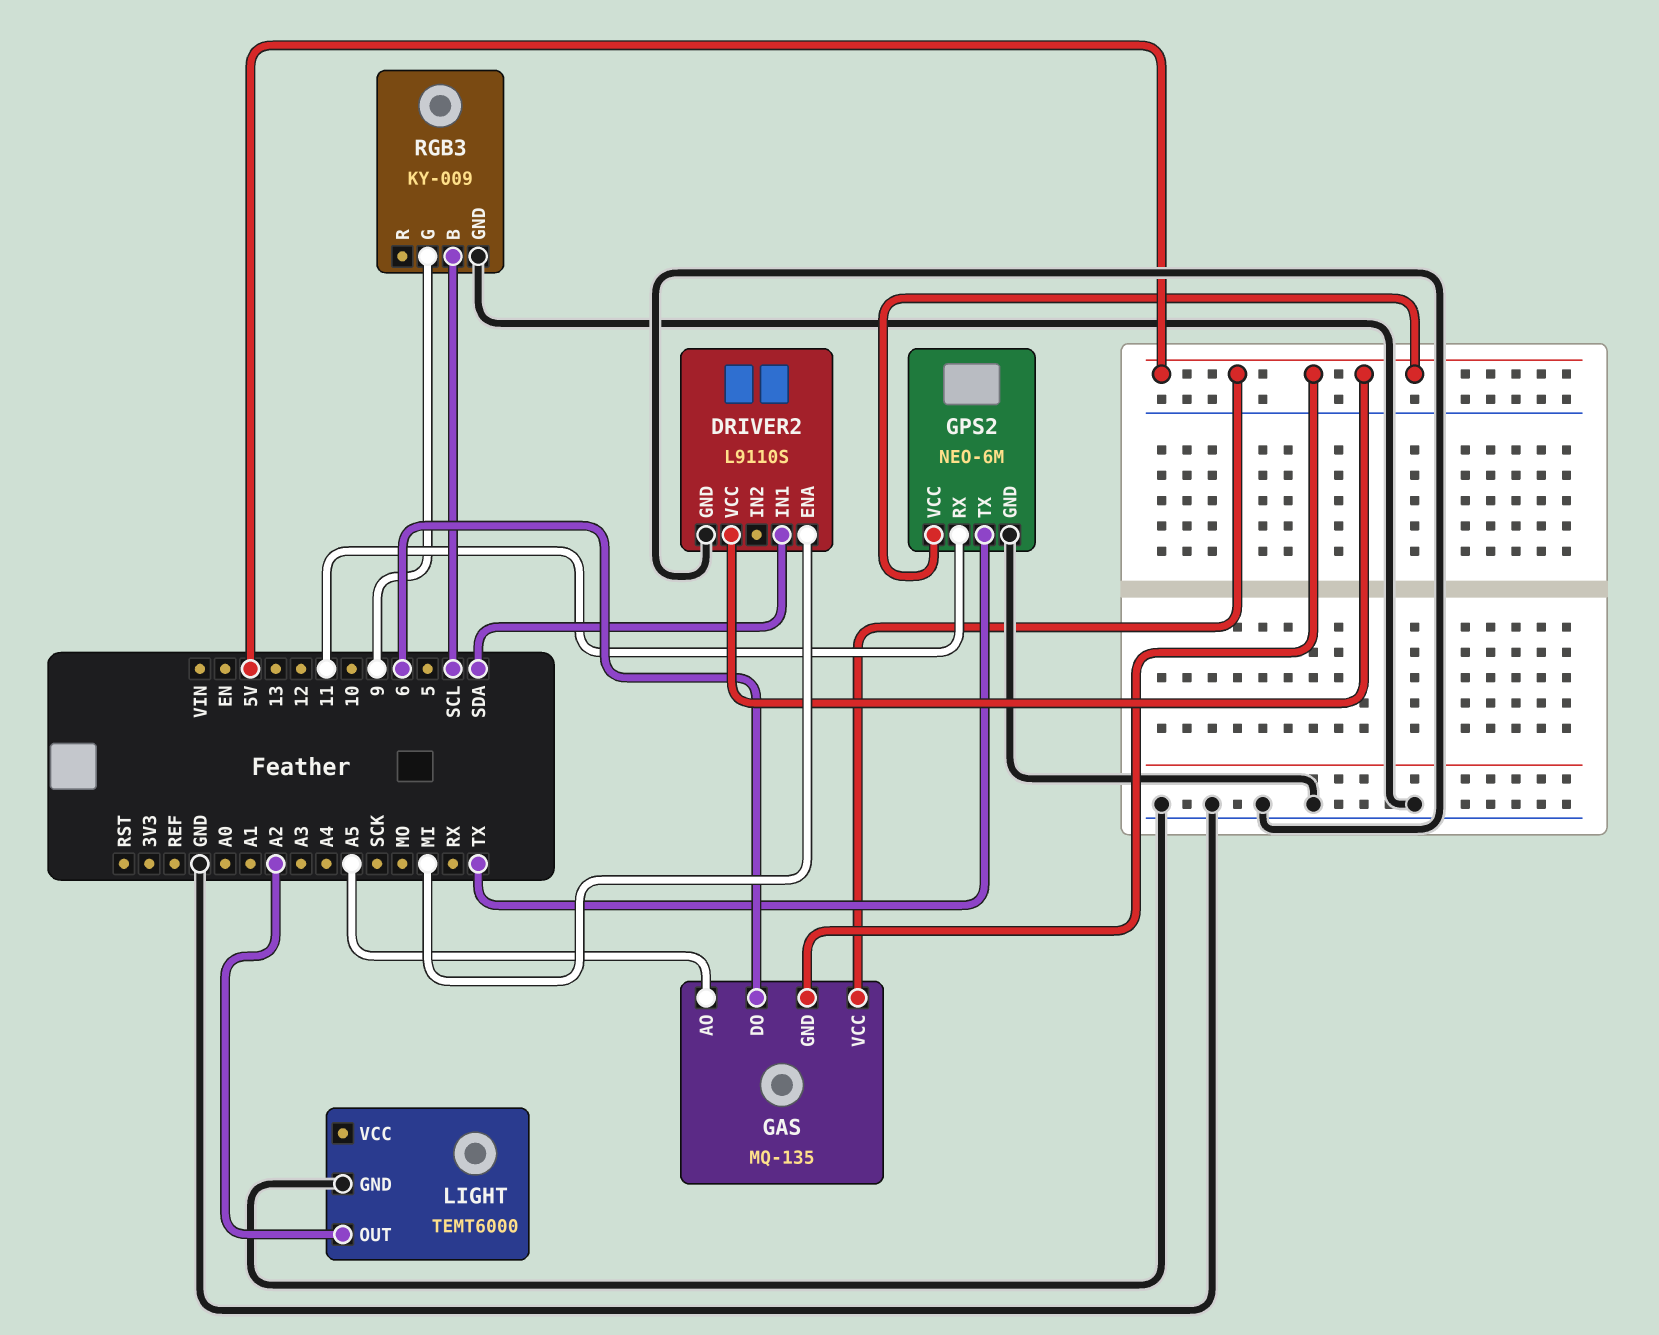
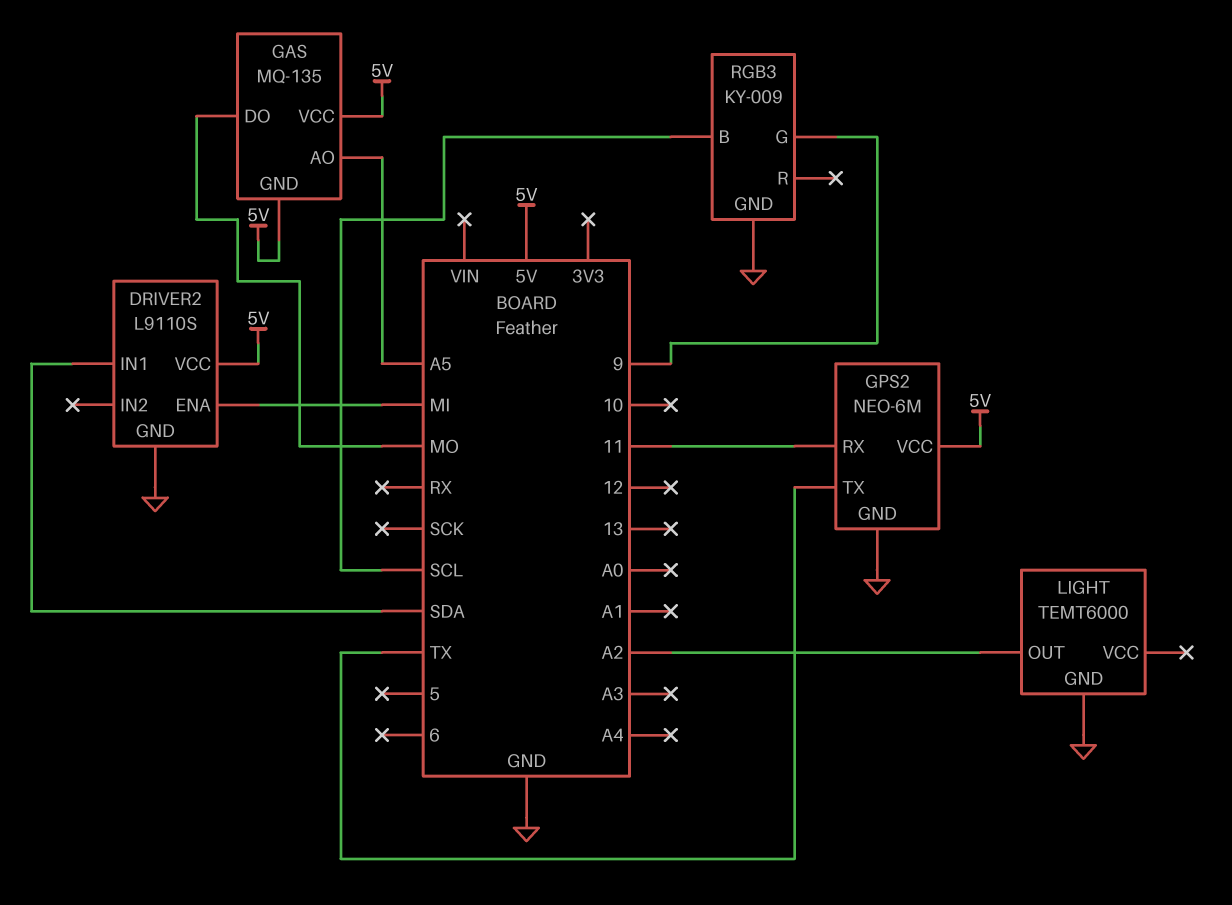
GAS pin DO: 6 -> MO

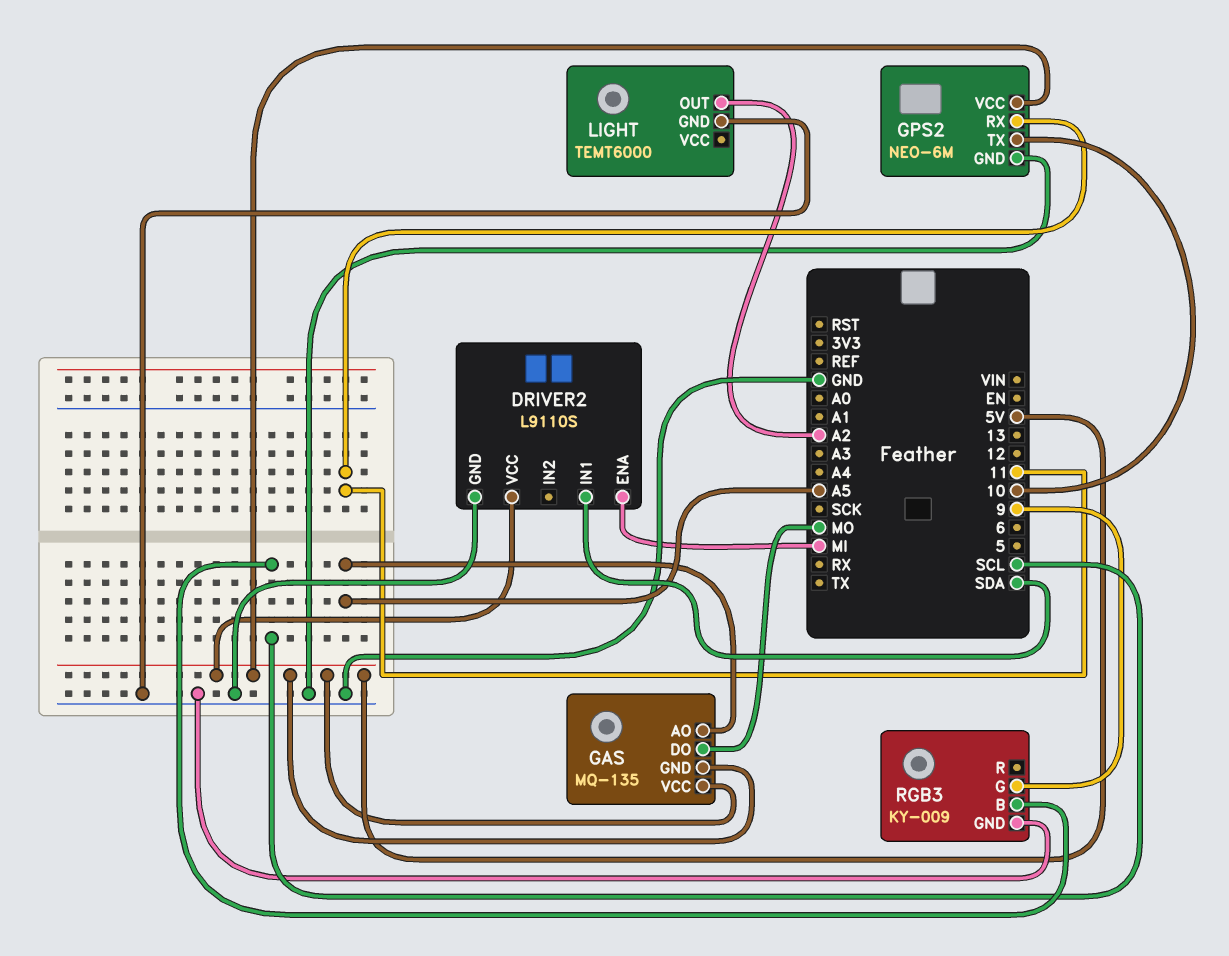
GPS2 pin TX: TX -> 10

